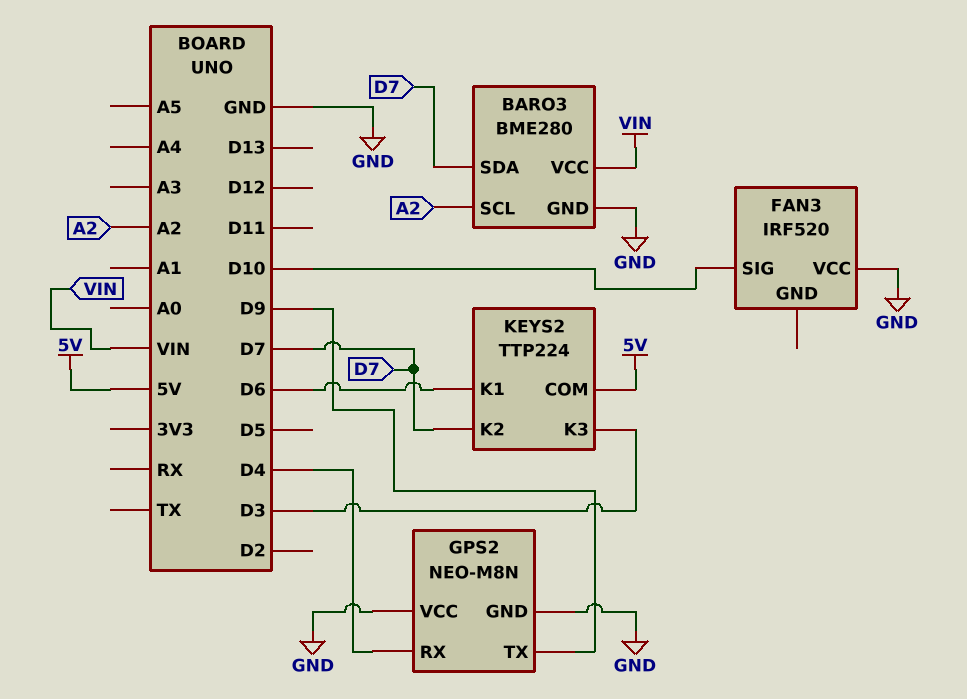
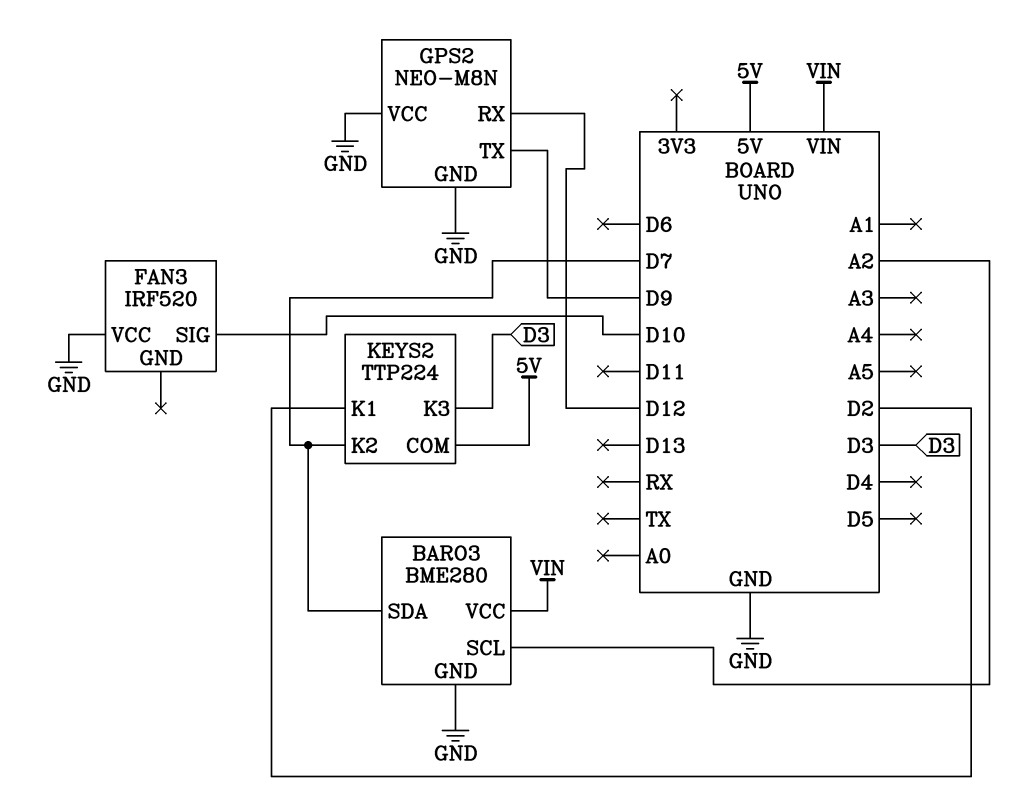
GPS2 pin RX: D4 -> D12
KEYS2 pin K1: D6 -> D2

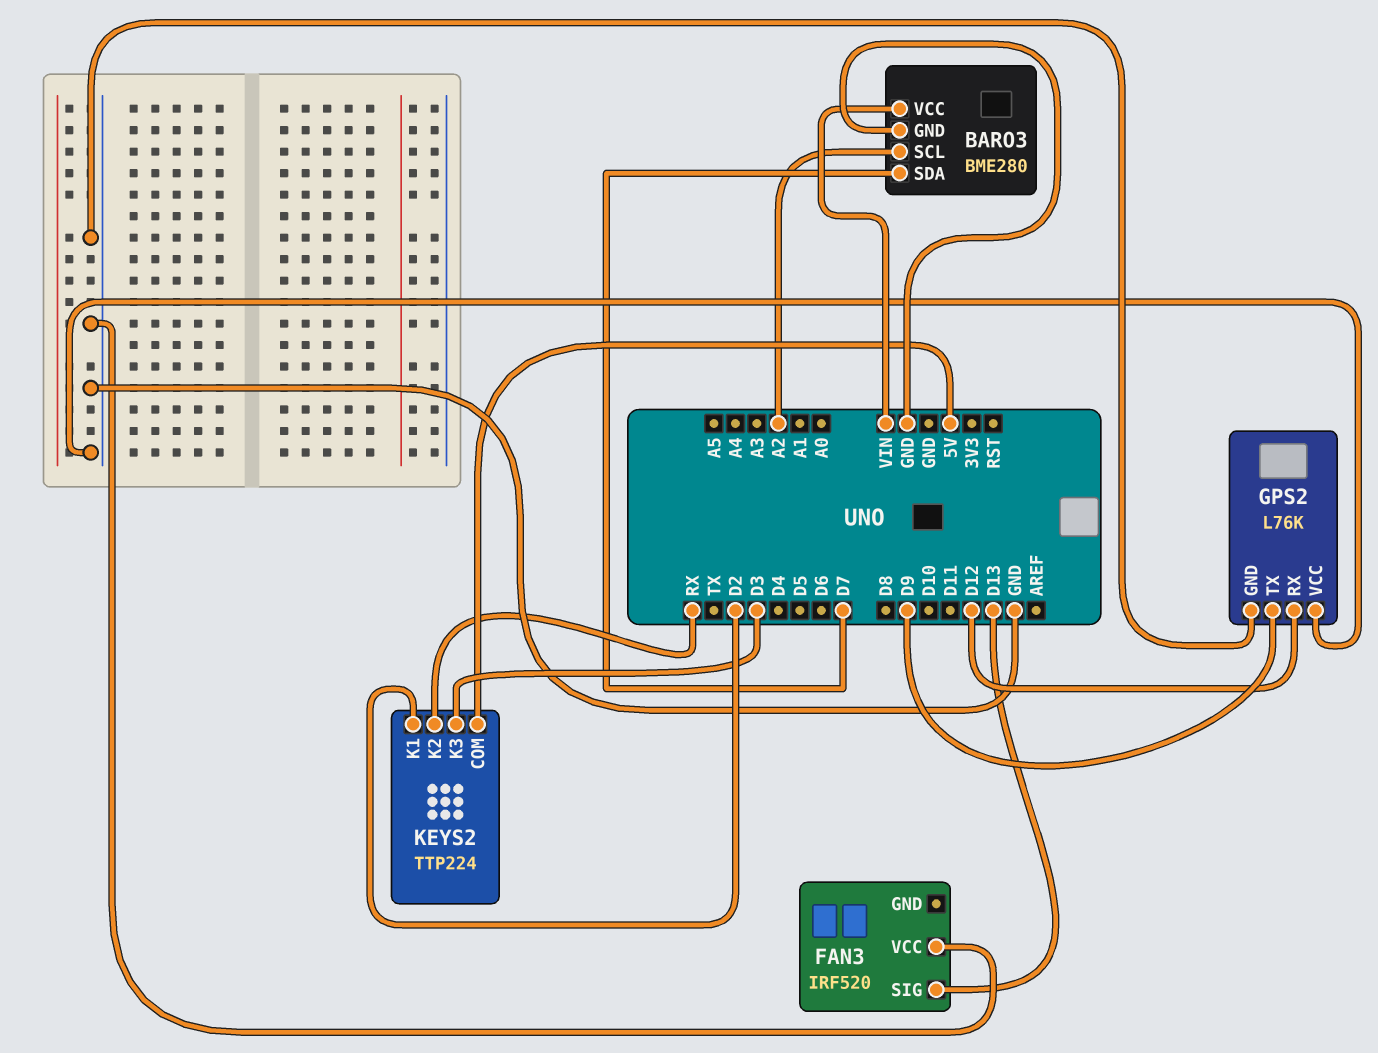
FAN3 pin SIG: D10 -> D13
GPS2: NEO-M8N -> L76K
KEYS2 pin K2: D7 -> RX

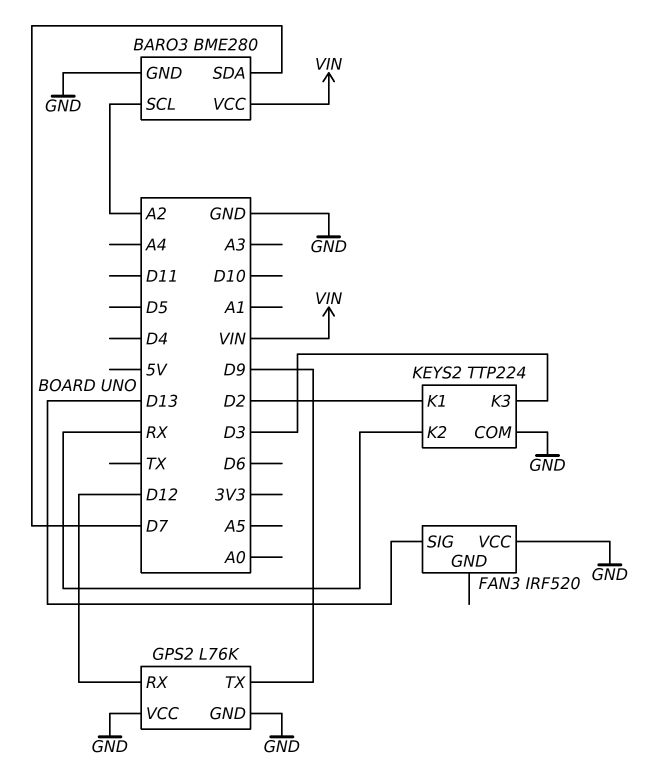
KEYS2 pin COM: 5V -> GND

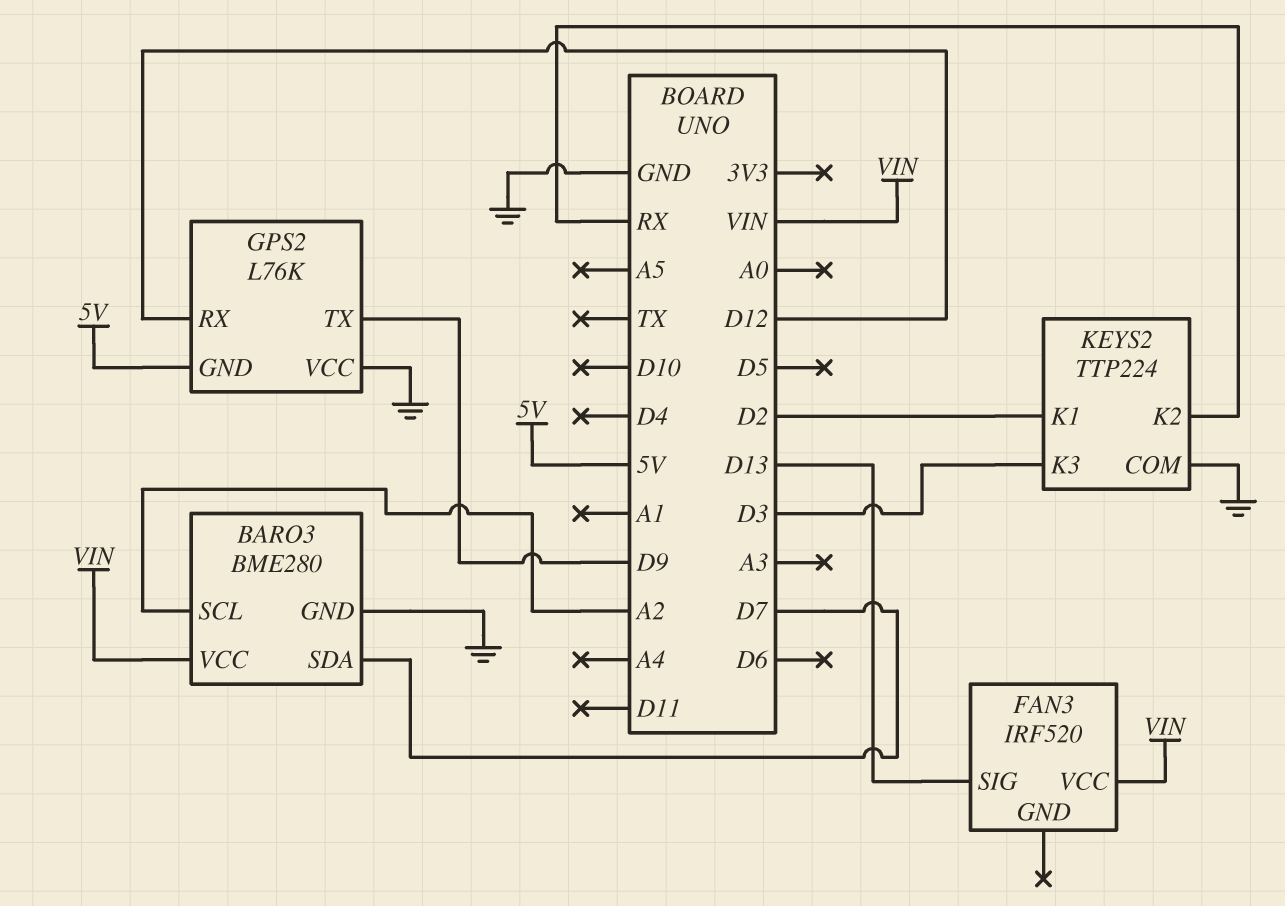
FAN3 pin VCC: GND -> VIN
GPS2 pin GND: GND -> 5V

